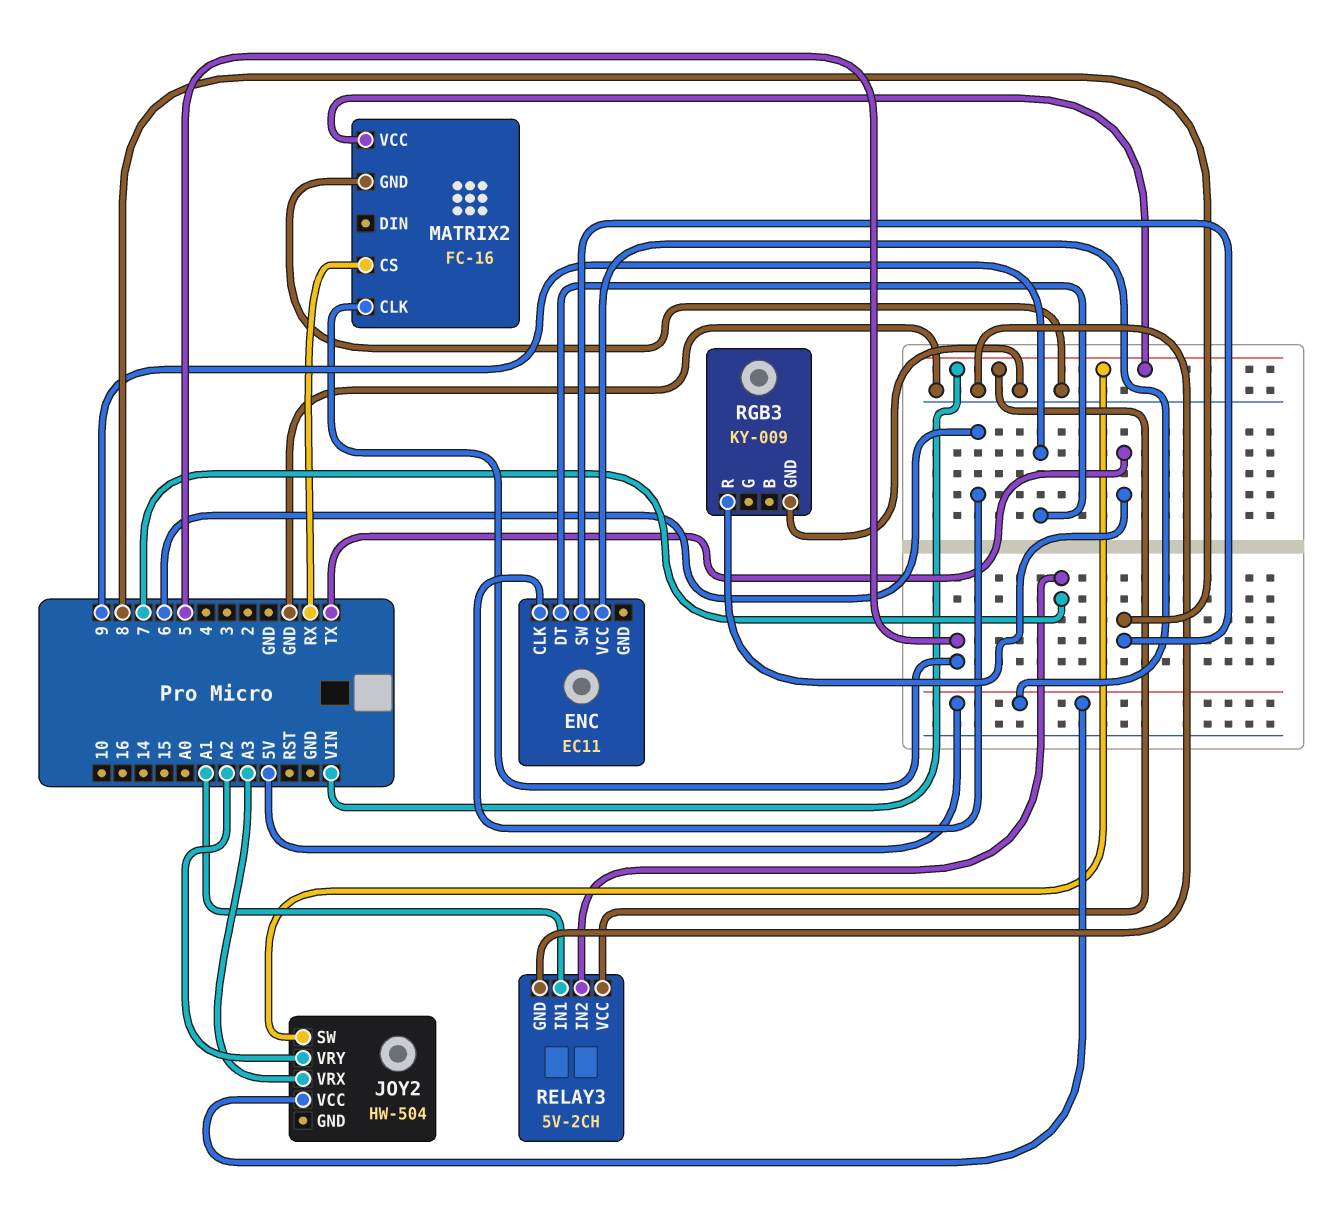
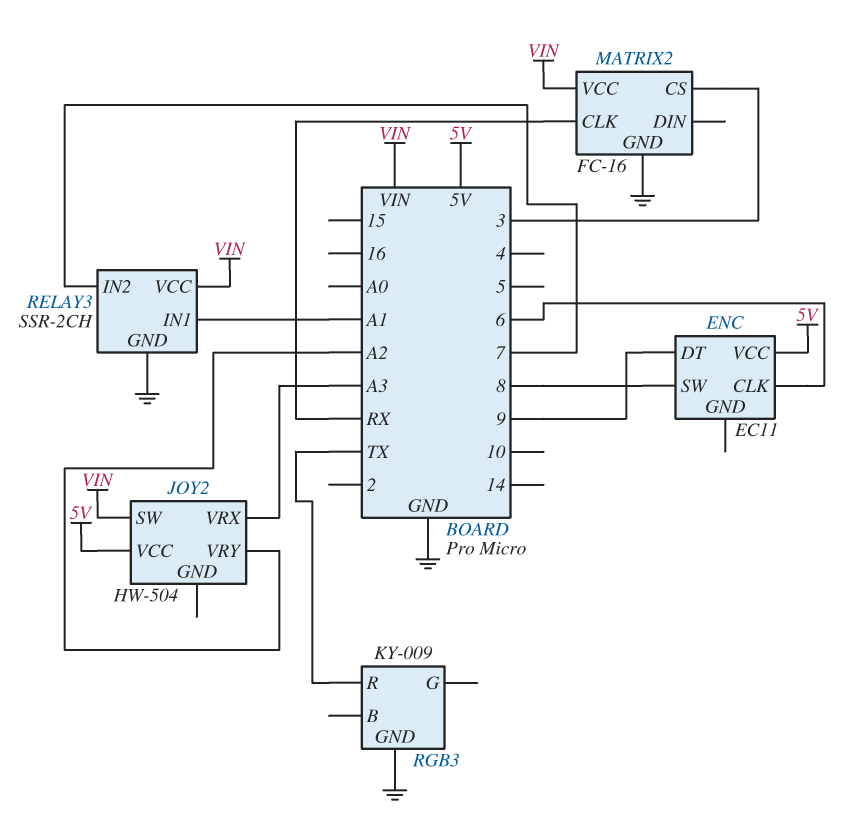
MATRIX2 pin CLK: 5 -> RX
MATRIX2 pin CS: RX -> 3
RELAY3: 5V-2CH -> SSR-2CH

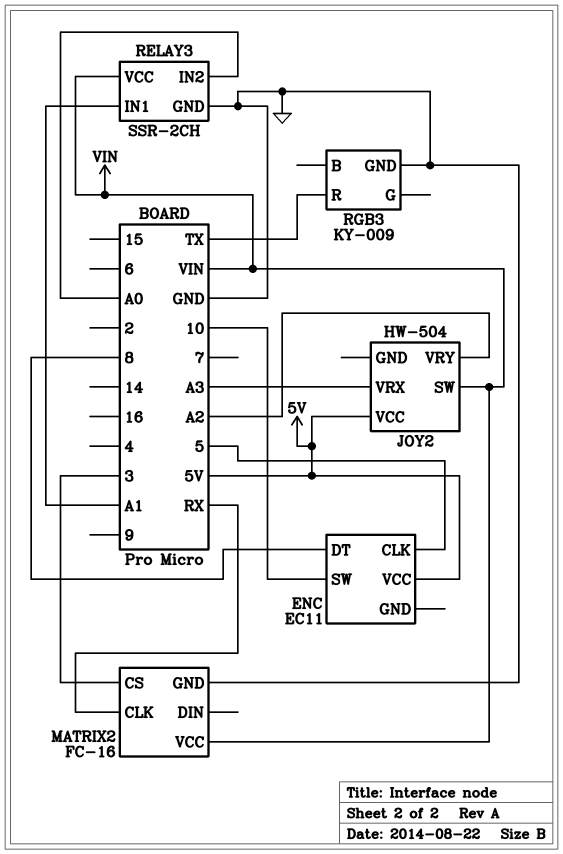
ENC pin CLK: 6 -> 5
ENC pin DT: 9 -> 8
ENC pin SW: 8 -> 10
RELAY3 pin IN2: 7 -> A0

